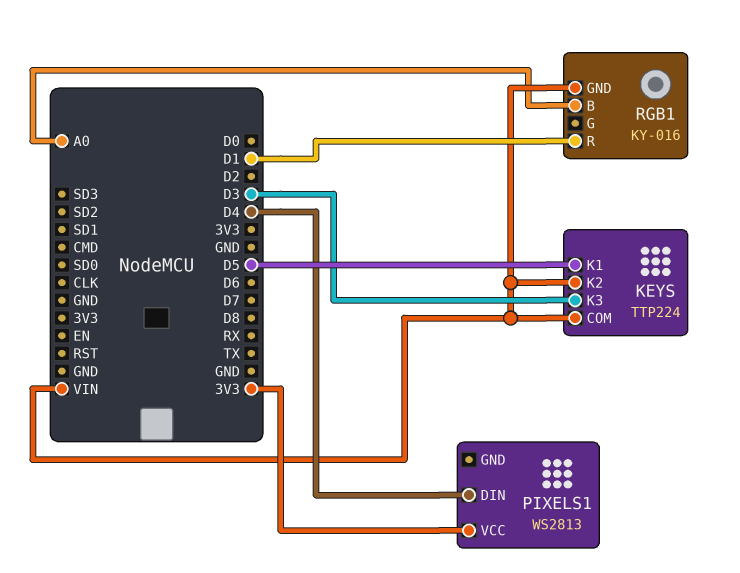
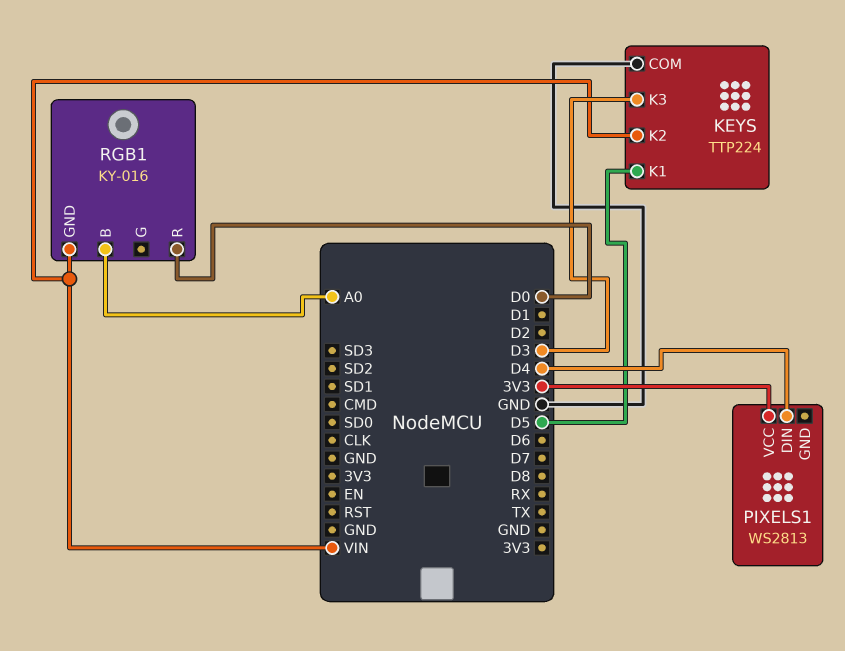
KEYS pin COM: VIN -> GND
RGB1 pin R: D1 -> D0

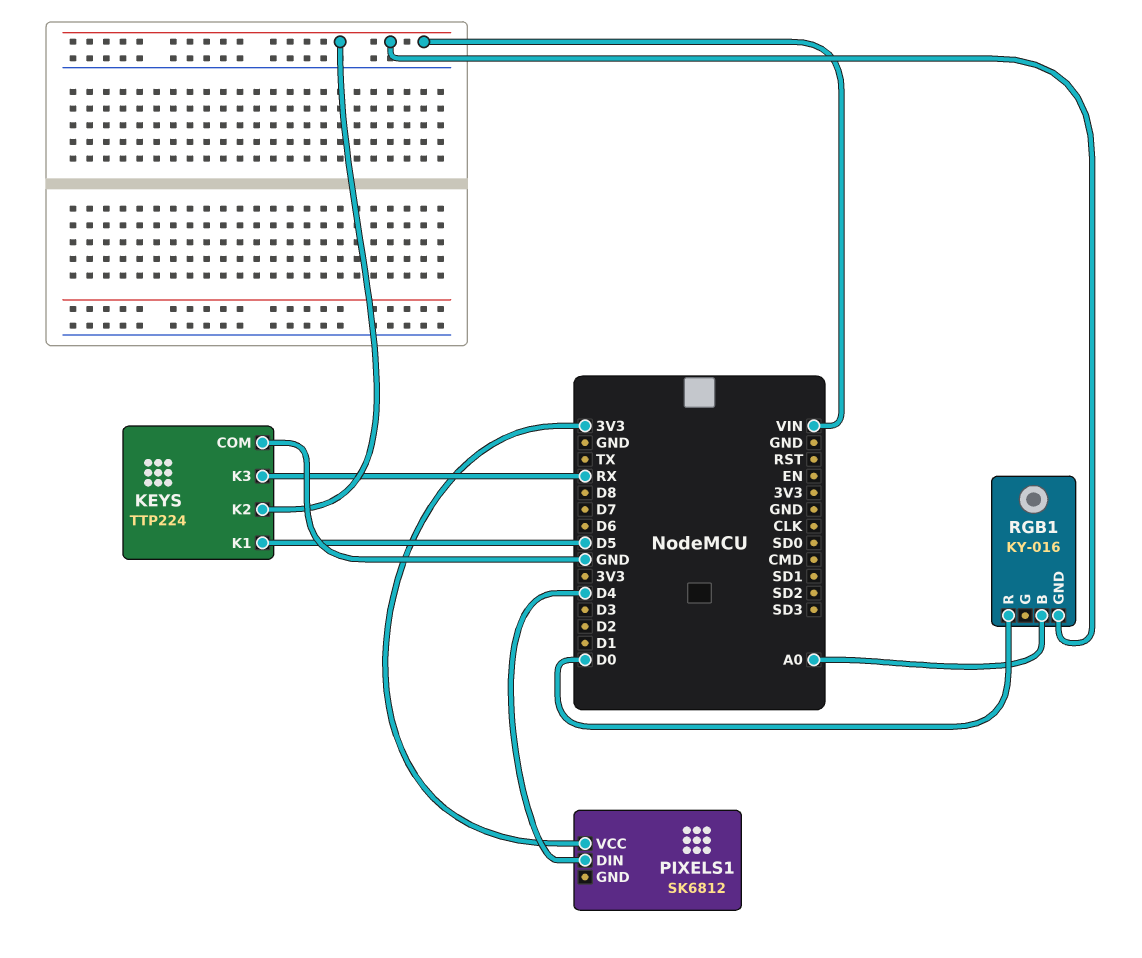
KEYS pin K3: D3 -> RX
PIXELS1: WS2813 -> SK6812

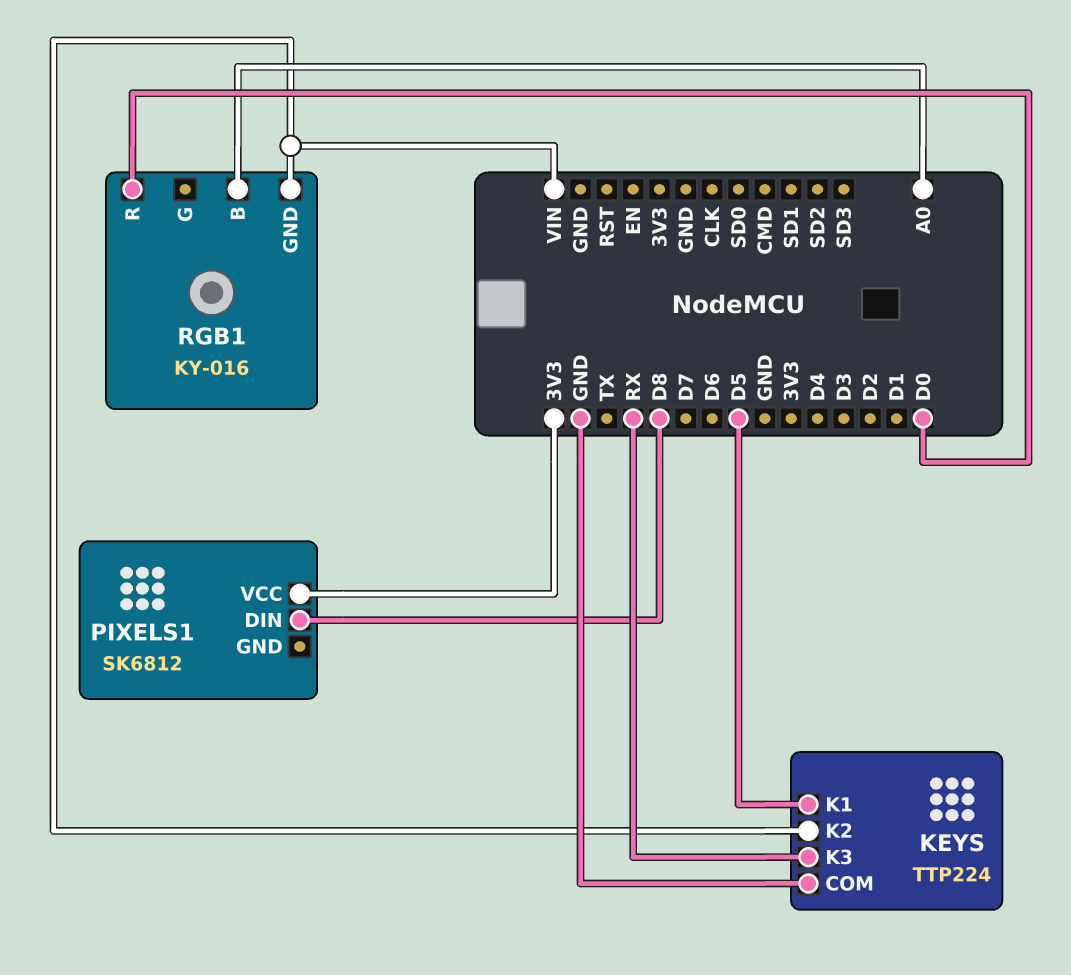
PIXELS1 pin DIN: D4 -> D8

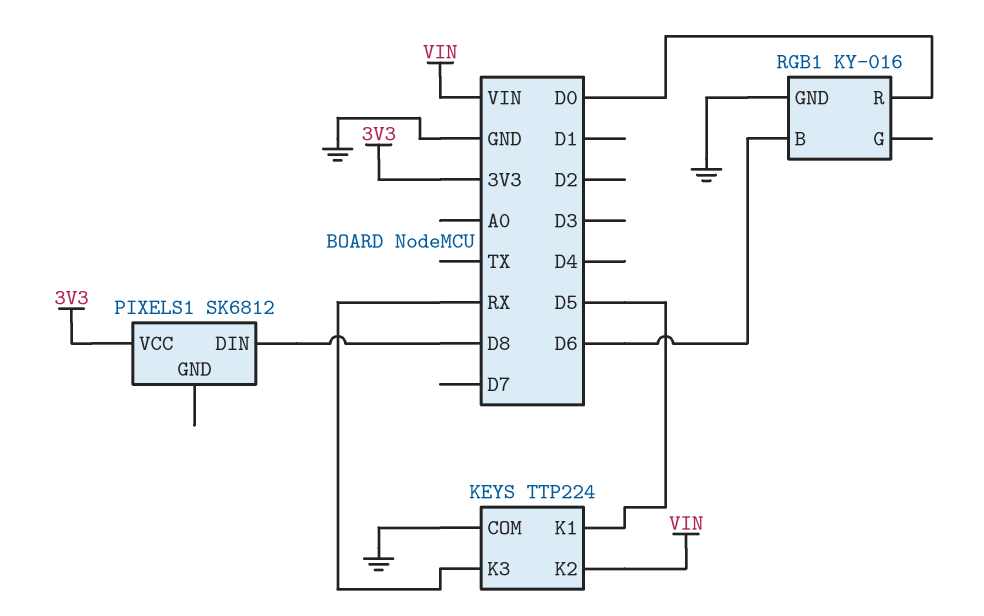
RGB1 pin B: A0 -> D6
RGB1 pin GND: VIN -> GND

